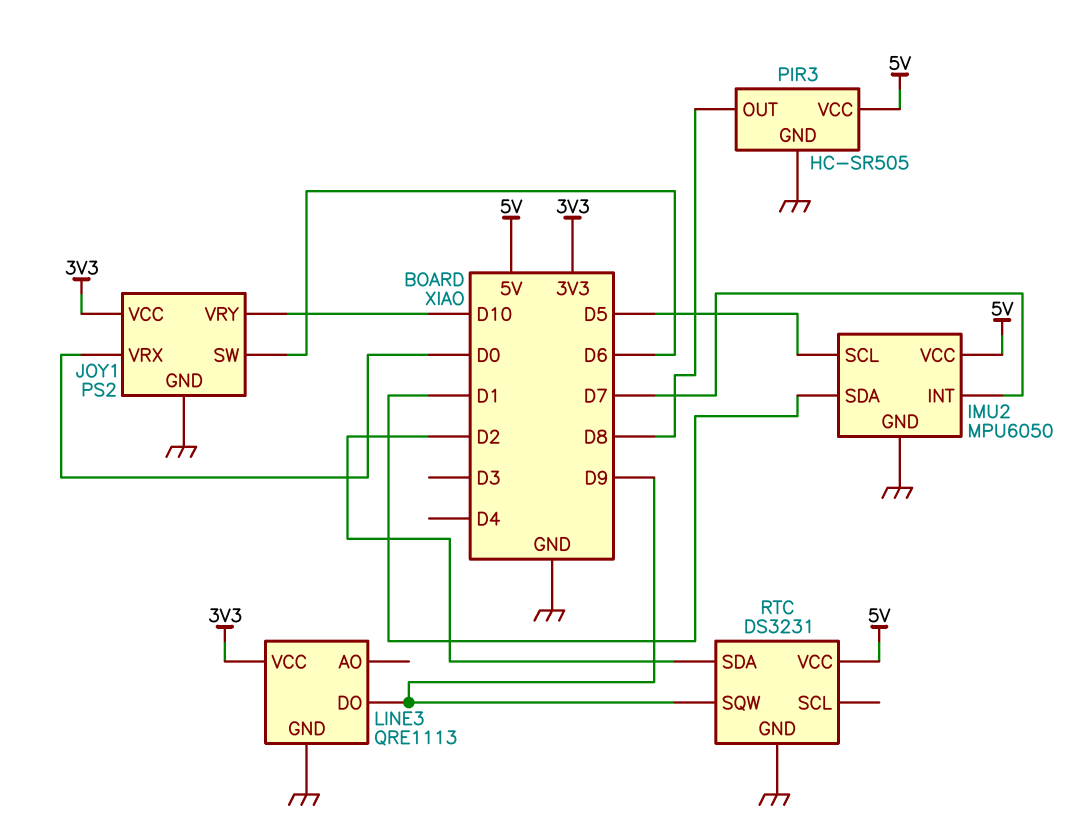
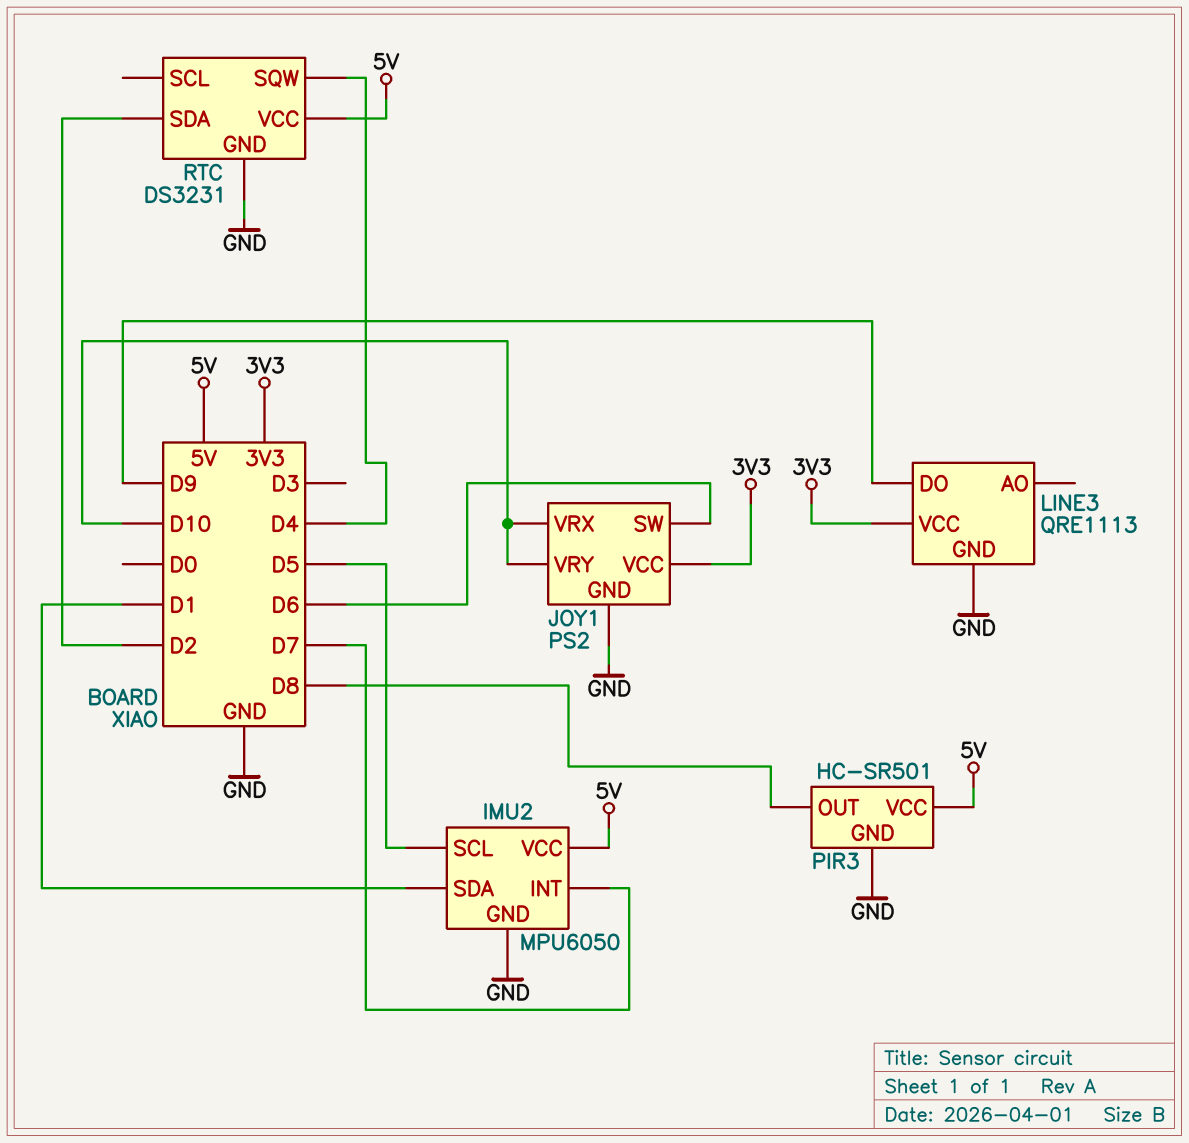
JOY1 pin VRX: D0 -> D10
PIR3: HC-SR505 -> HC-SR501
RTC pin SQW: D9 -> D4

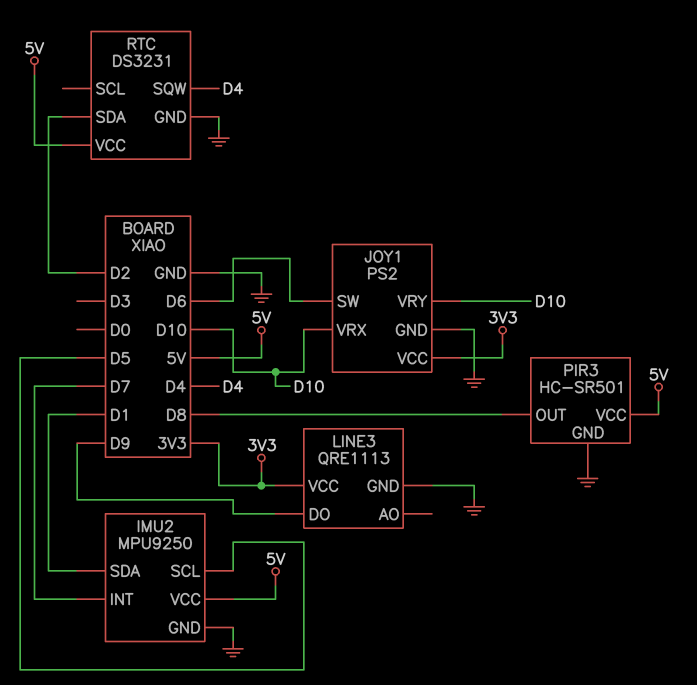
IMU2: MPU6050 -> MPU9250

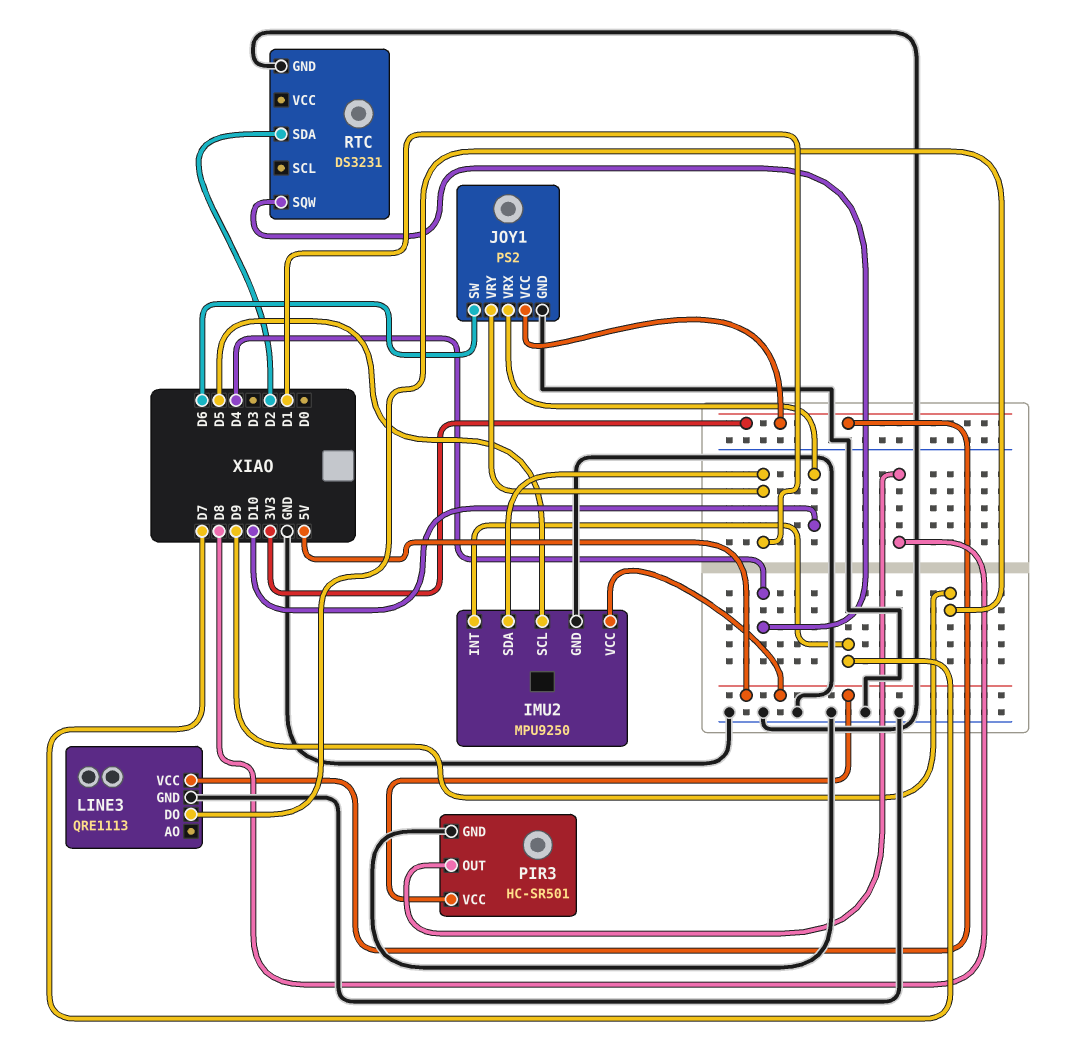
JOY1 pin VRY: D10 -> D1
RTC pin VCC: 5V -> none

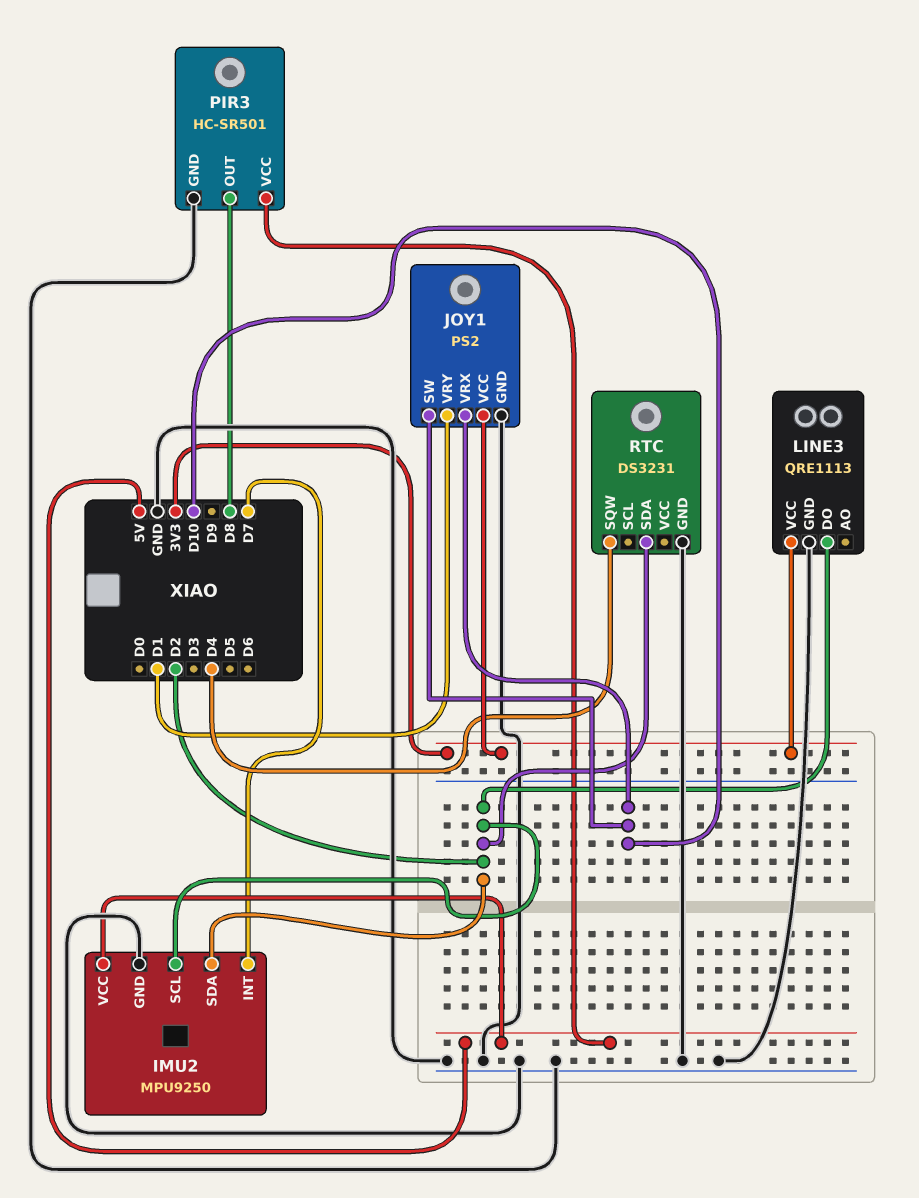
IMU2 pin SCL: D5 -> D2
IMU2 pin SDA: D1 -> D2
JOY1 pin SW: D6 -> D10
LINE3 pin DO: D9 -> D2

